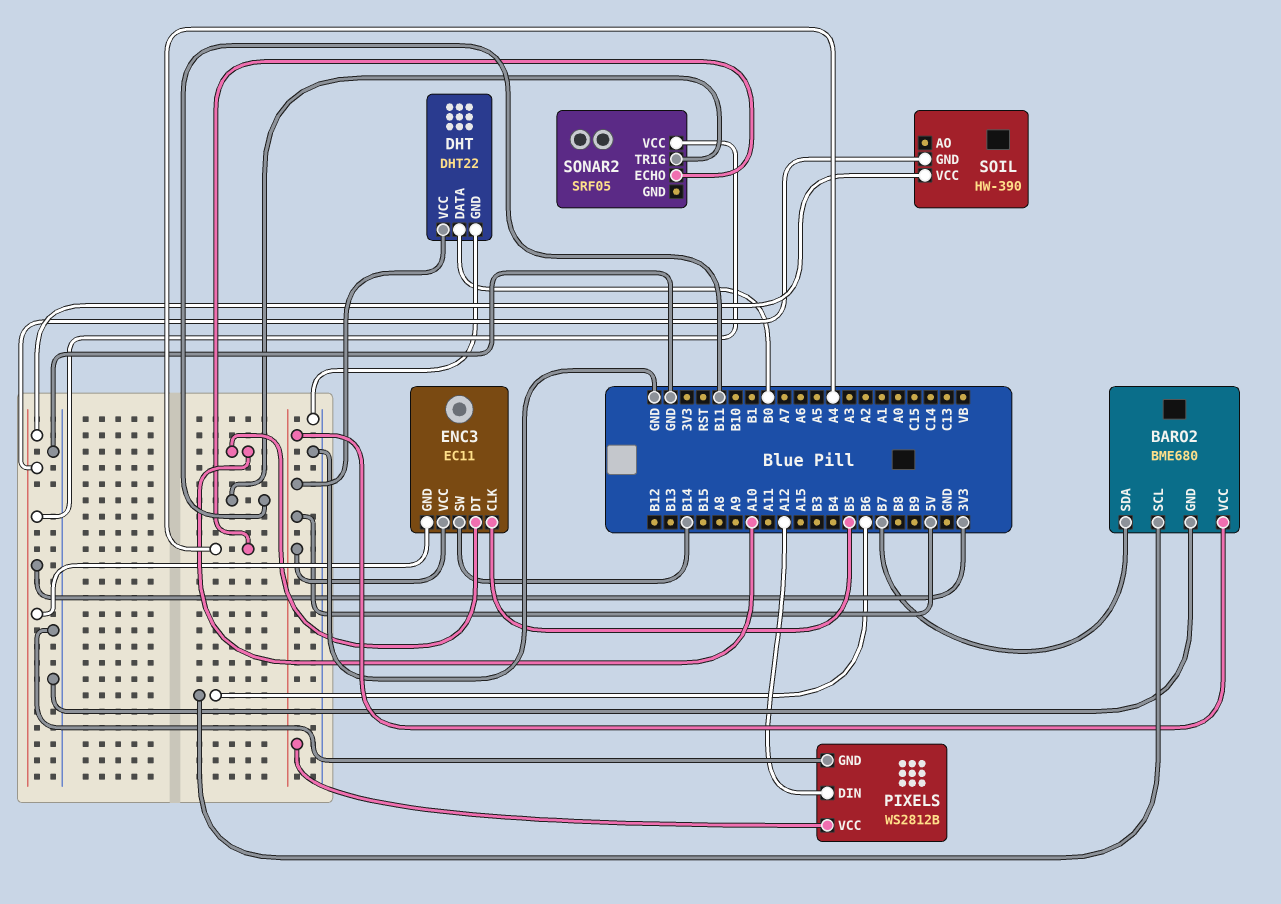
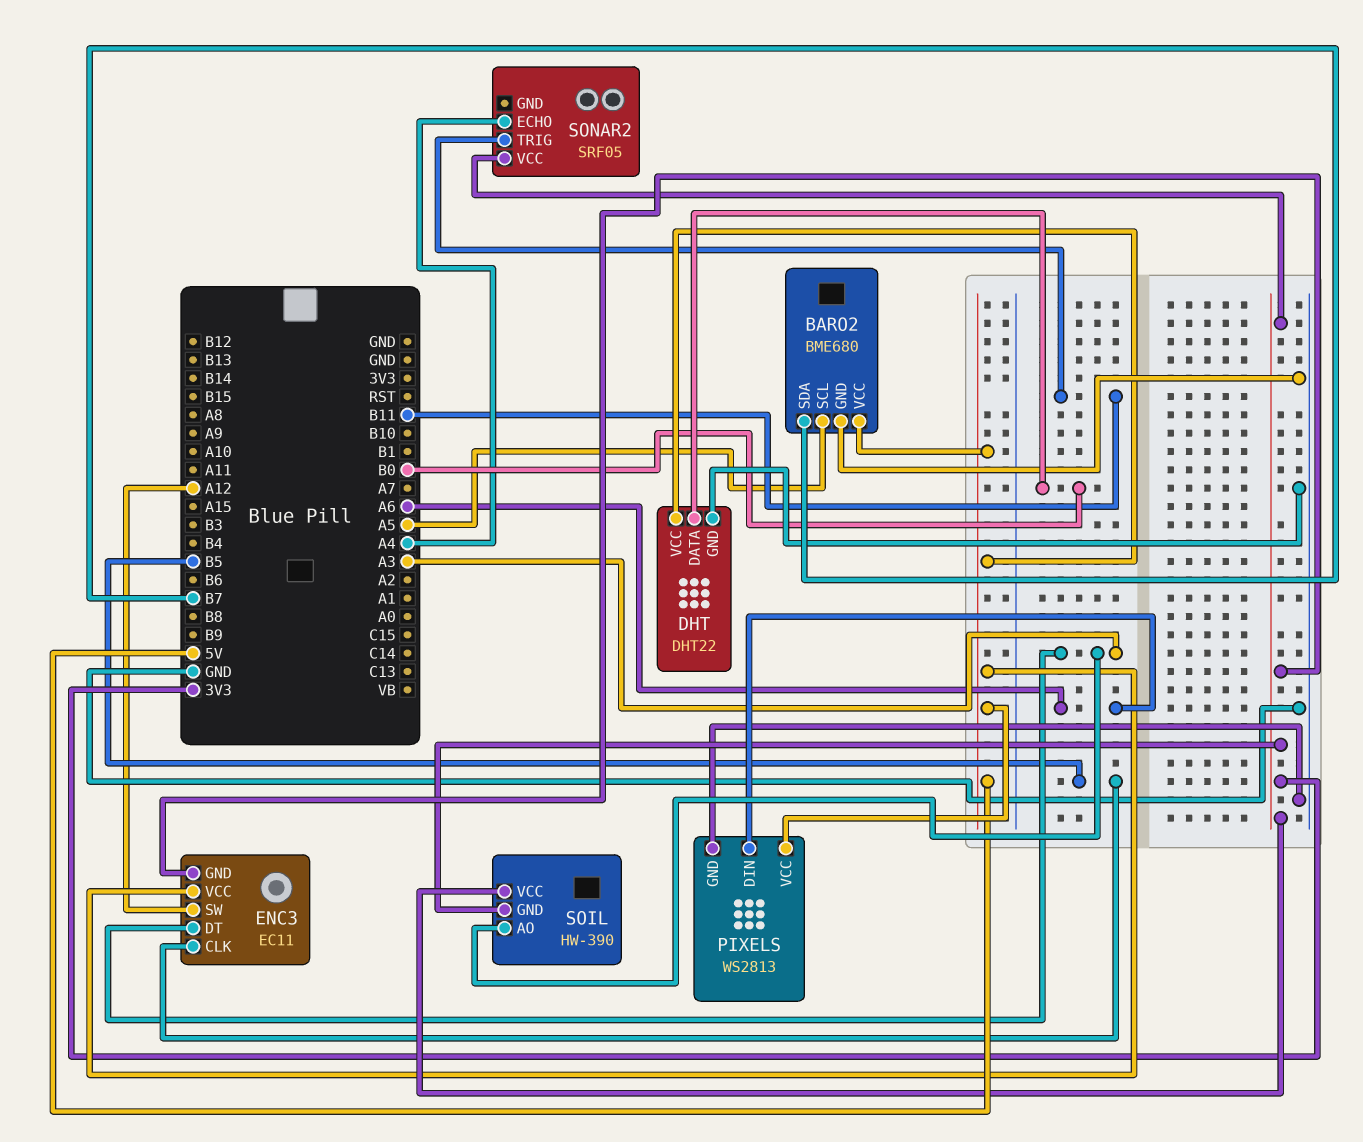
BARO2 pin SCL: B6 -> A5
ENC3 pin DT: A10 -> A3
ENC3 pin SW: B14 -> A12
PIXELS: WS2812B -> WS2813
PIXELS pin DIN: A12 -> A6
SOIL pin AO: none -> A3

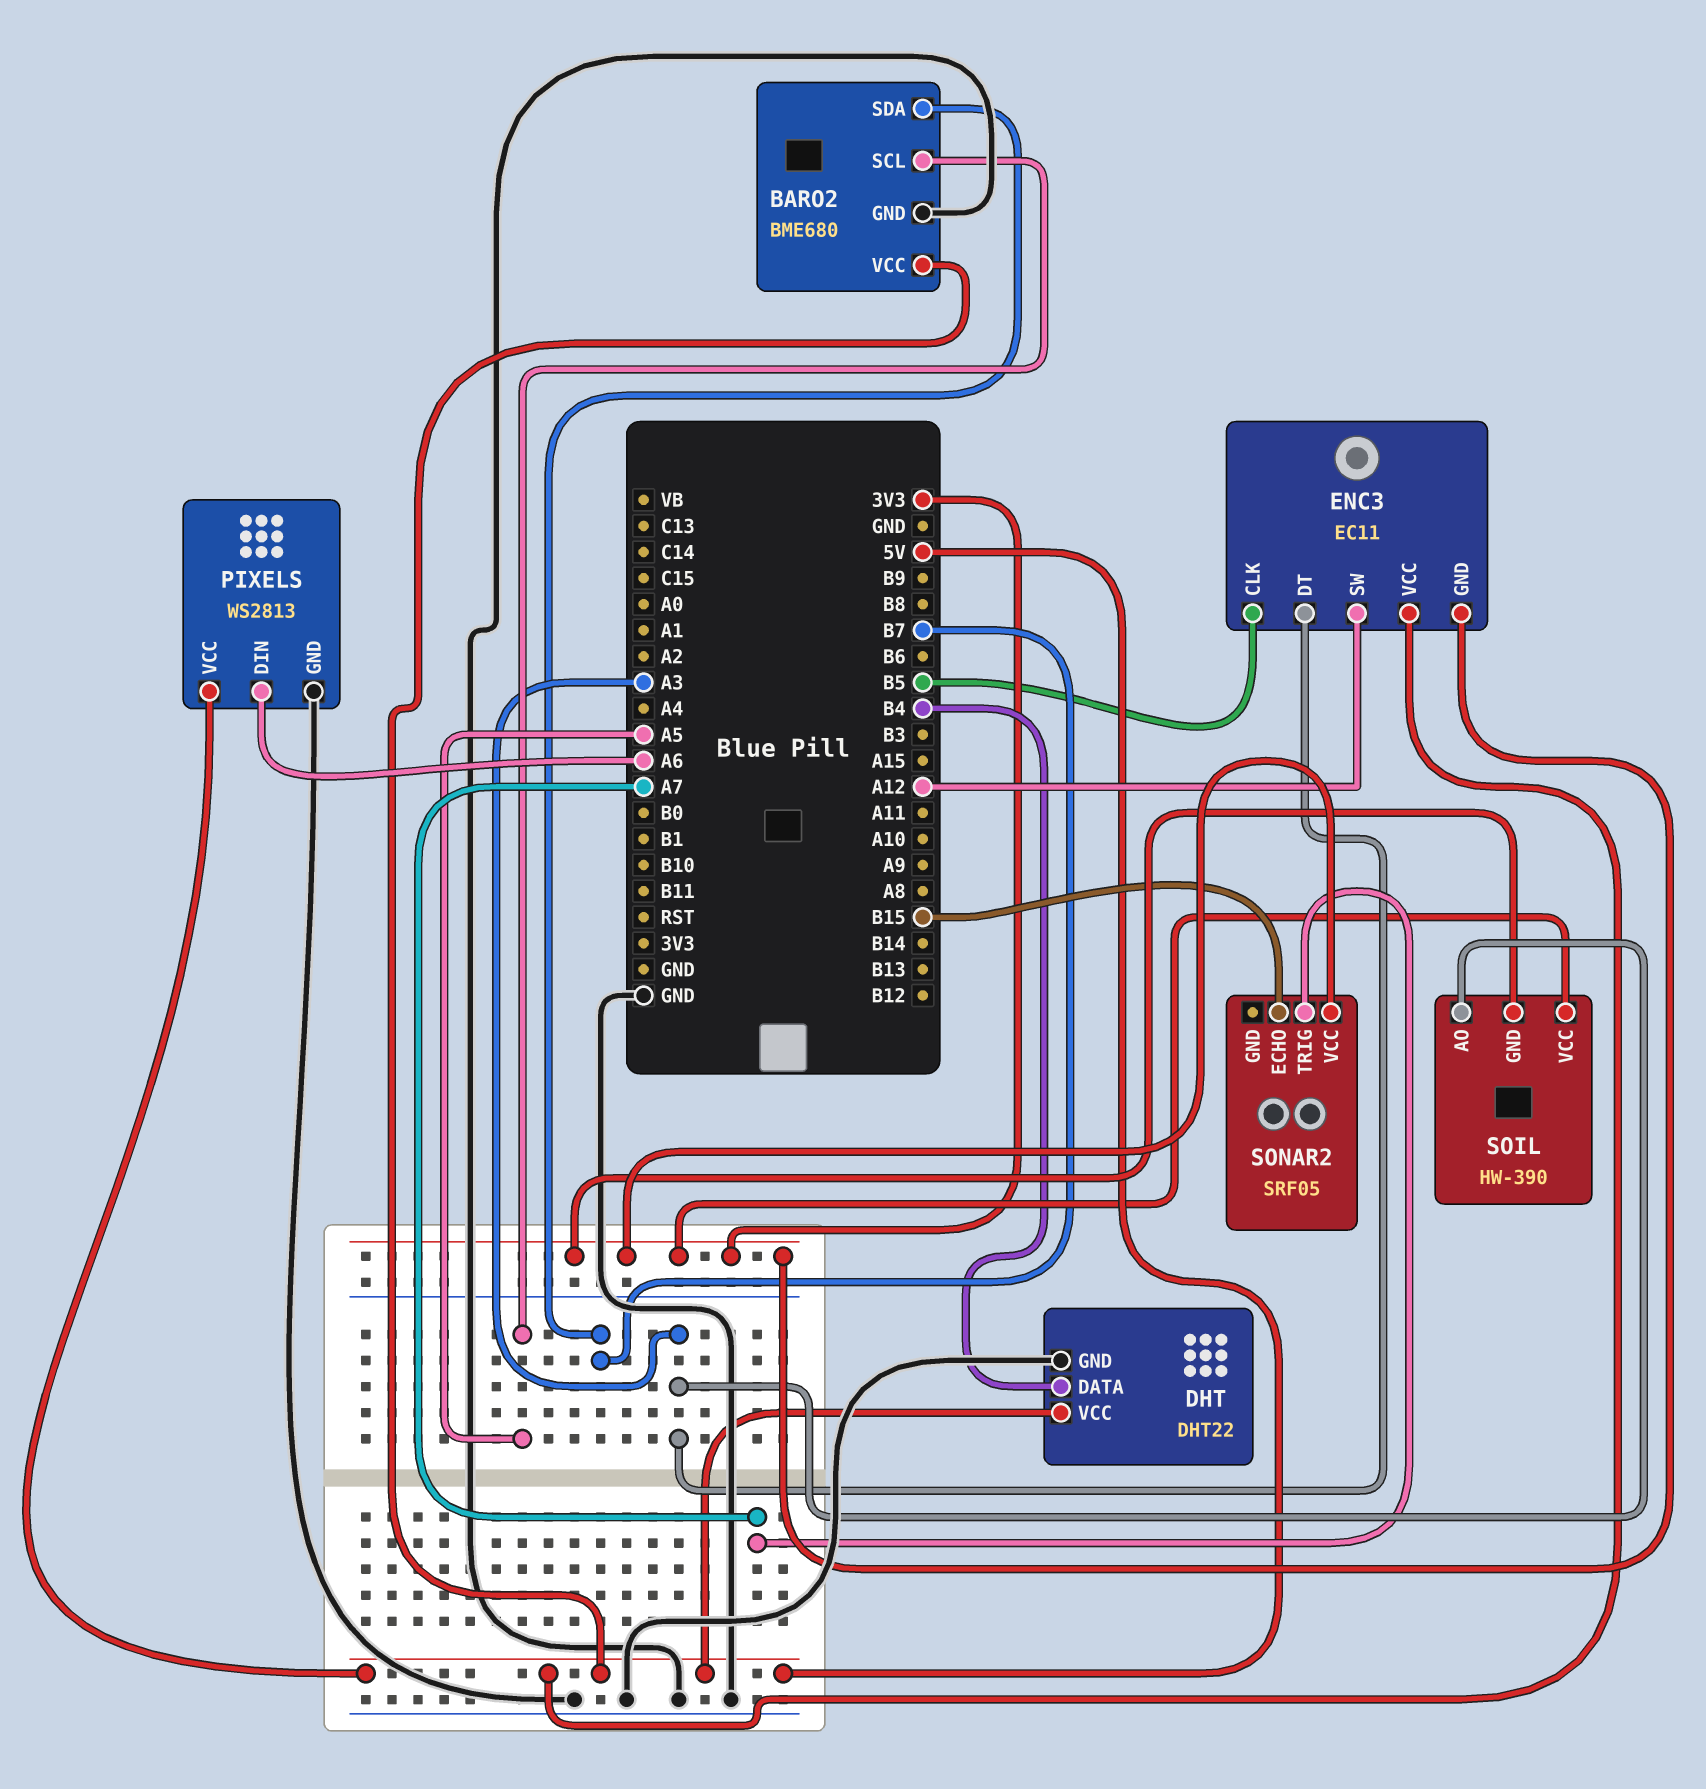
DHT pin DATA: B0 -> B4
SONAR2 pin ECHO: A4 -> B15
SONAR2 pin TRIG: B11 -> A7

